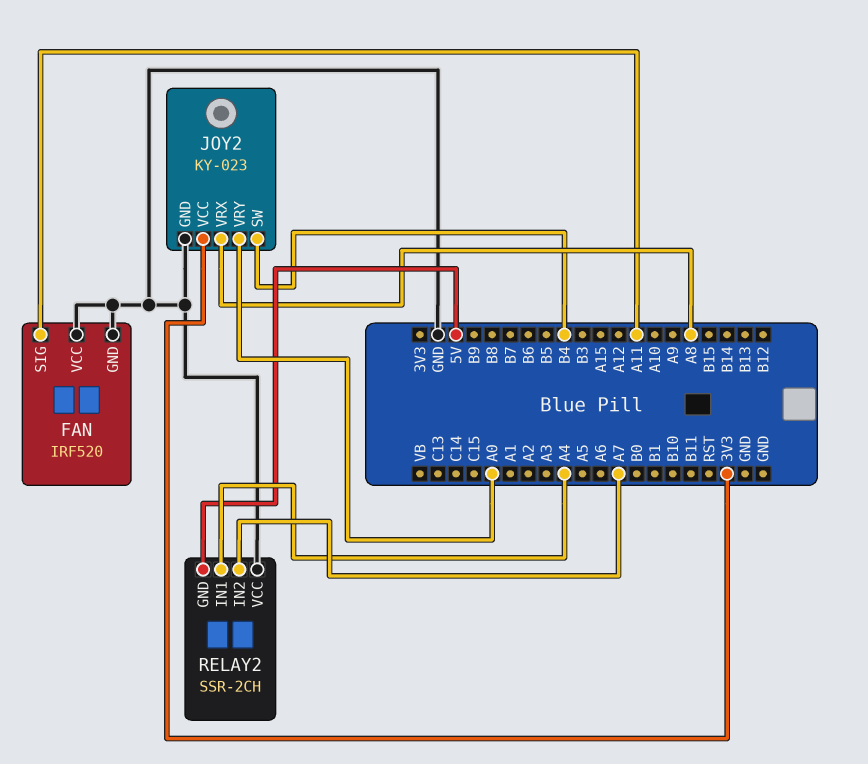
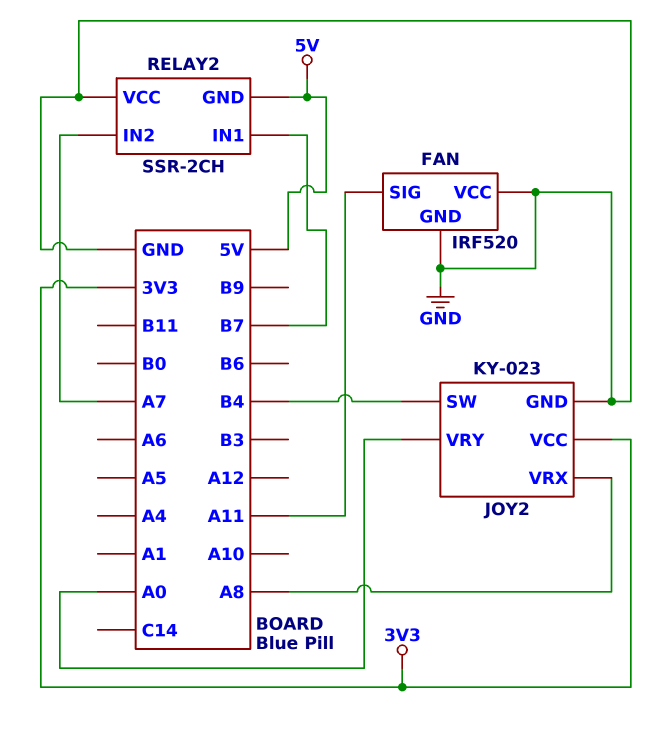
RELAY2 pin IN1: A4 -> B7

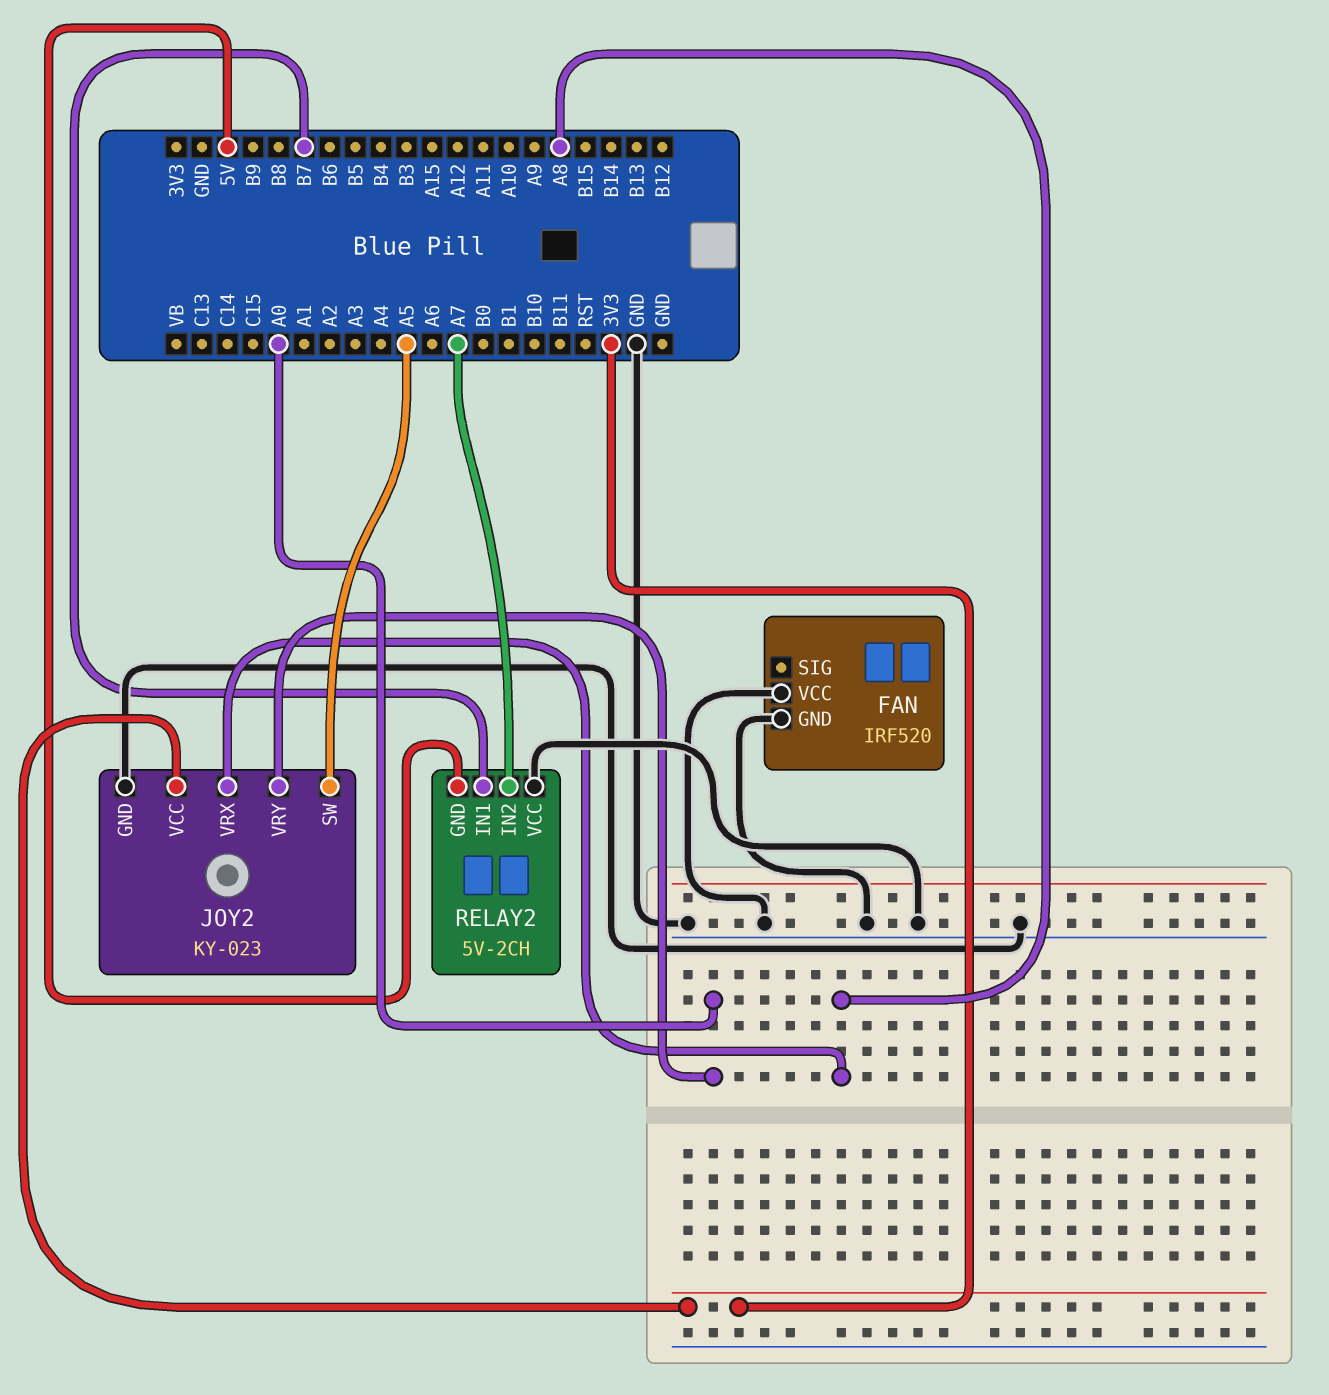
FAN pin SIG: A11 -> none
JOY2 pin SW: B4 -> A5
RELAY2: SSR-2CH -> 5V-2CH

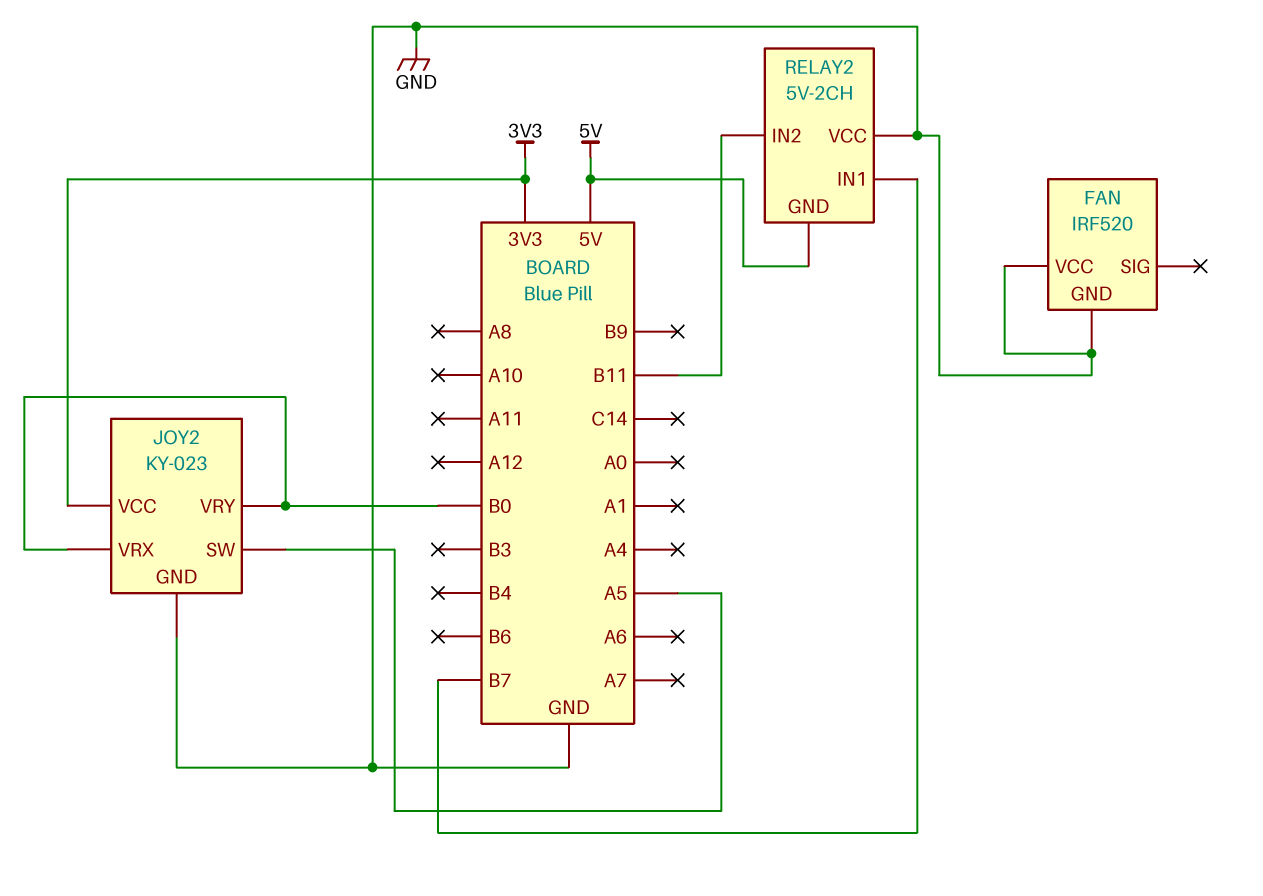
JOY2 pin VRX: A8 -> B0
JOY2 pin VRY: A0 -> B0
RELAY2 pin IN2: A7 -> B11

